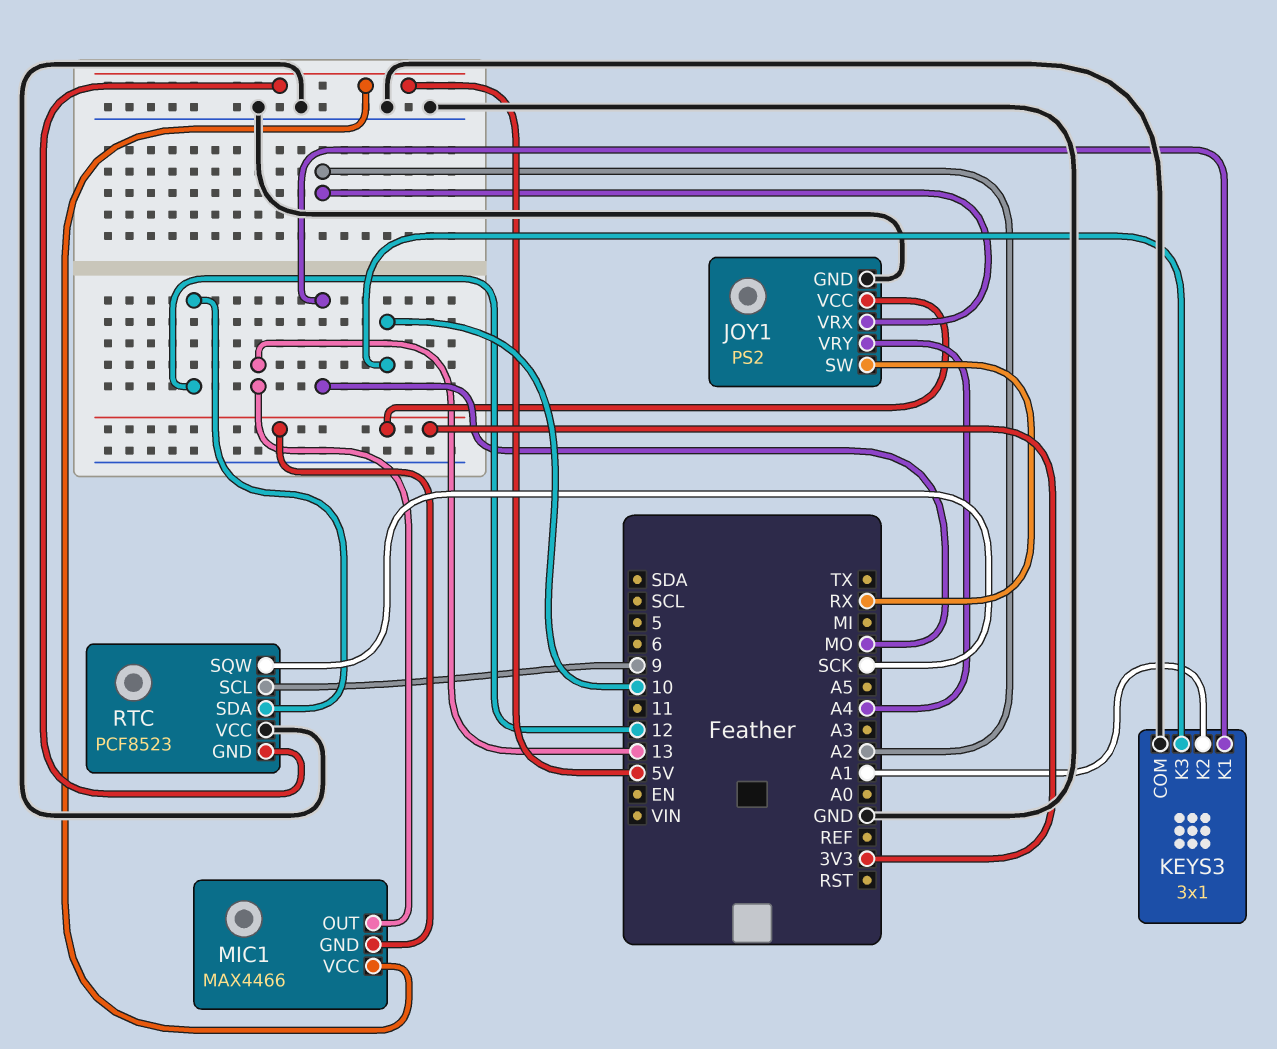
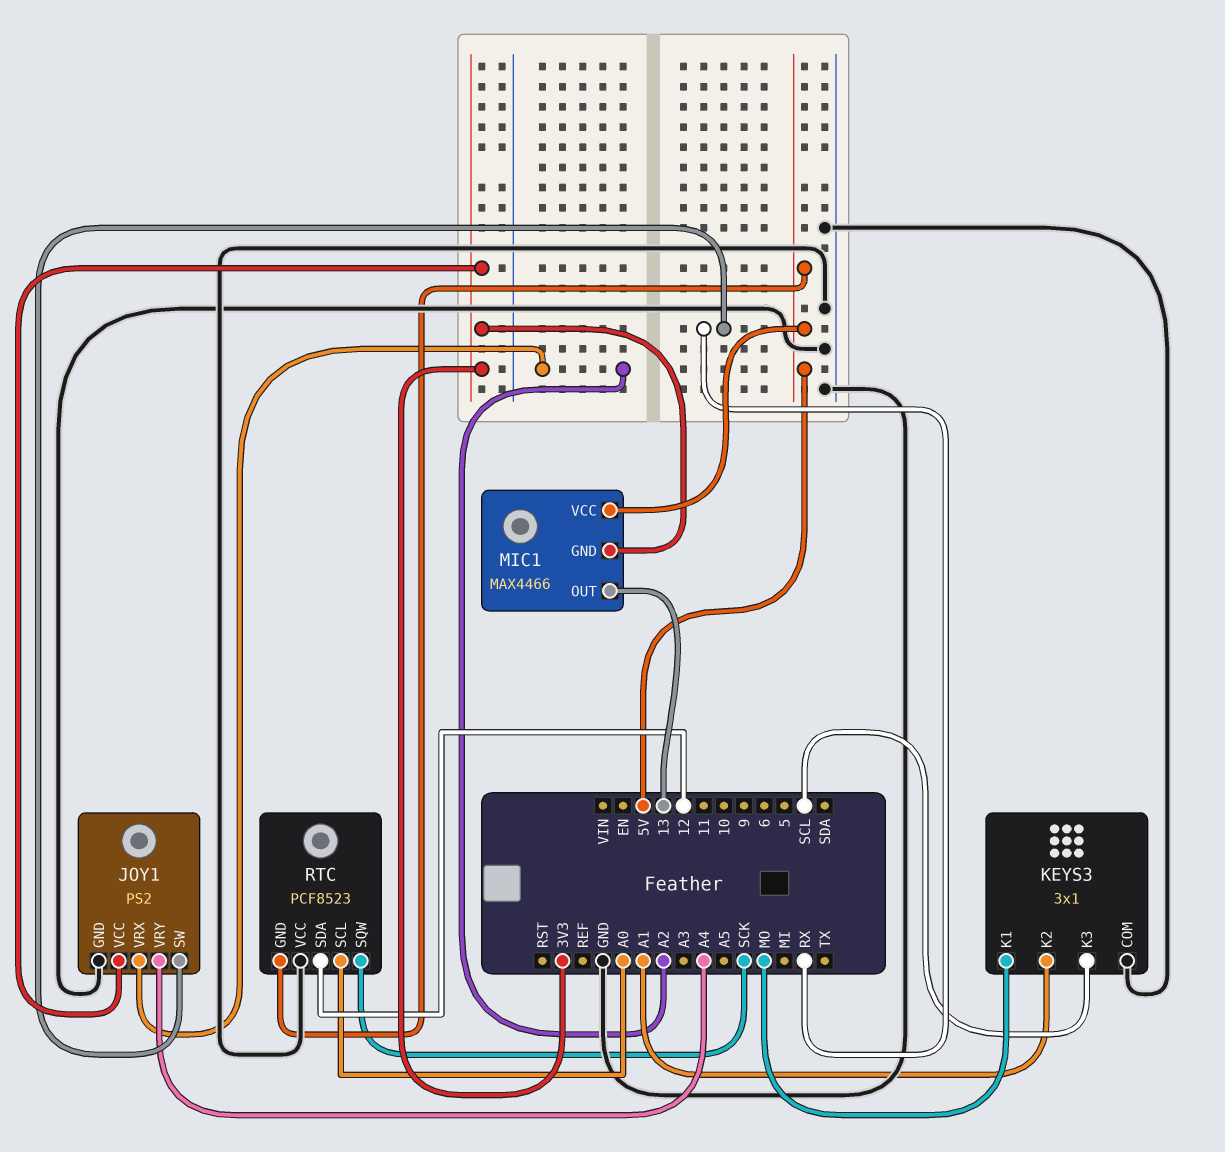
KEYS3 pin K3: 10 -> SCL
RTC pin SCL: 9 -> A0

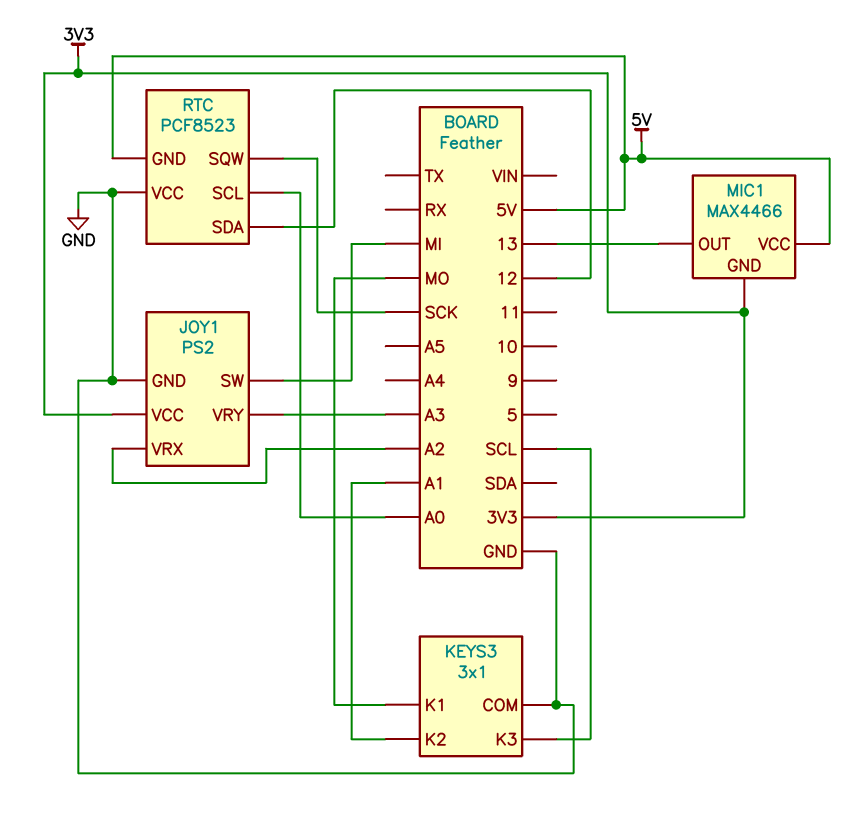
JOY1 pin SW: RX -> MI
JOY1 pin VRY: A4 -> A3

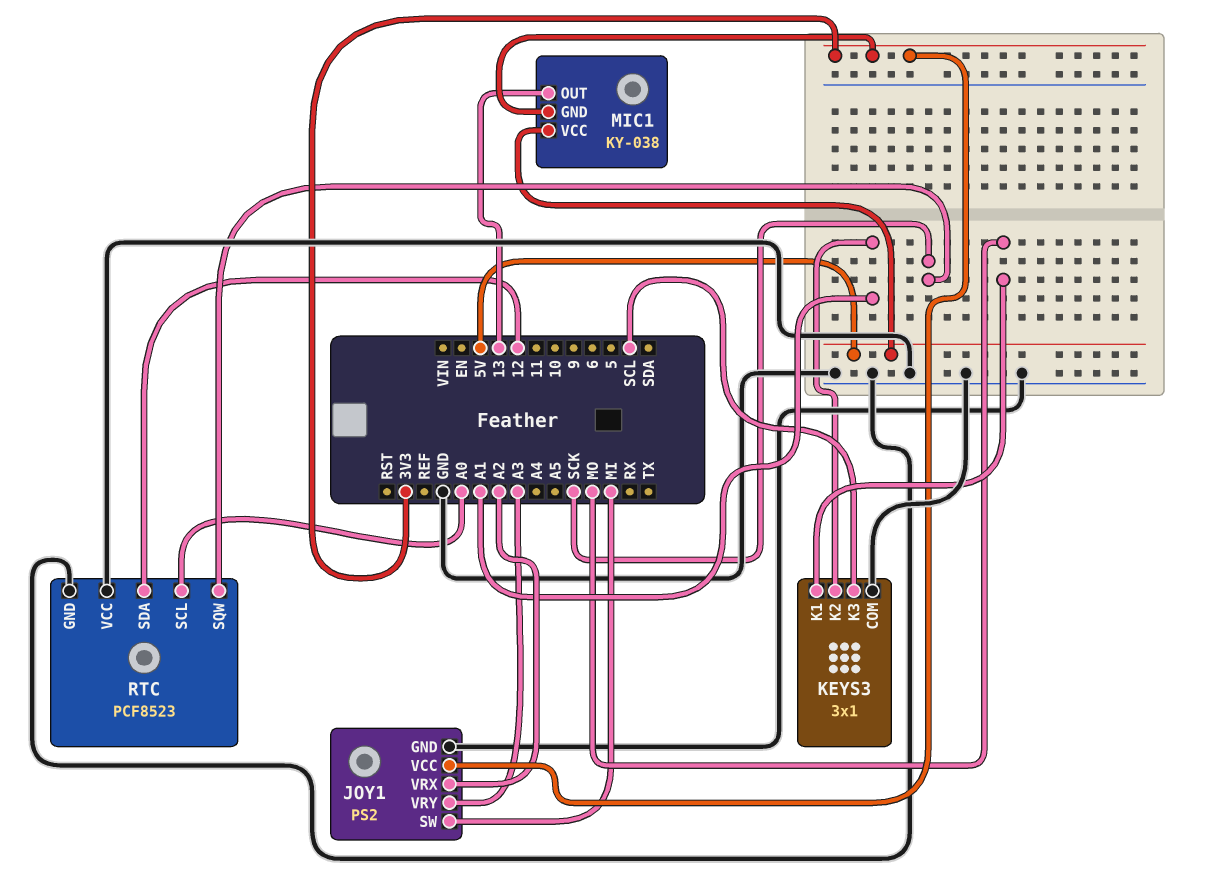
MIC1: MAX4466 -> KY-038
RTC pin GND: 5V -> GND

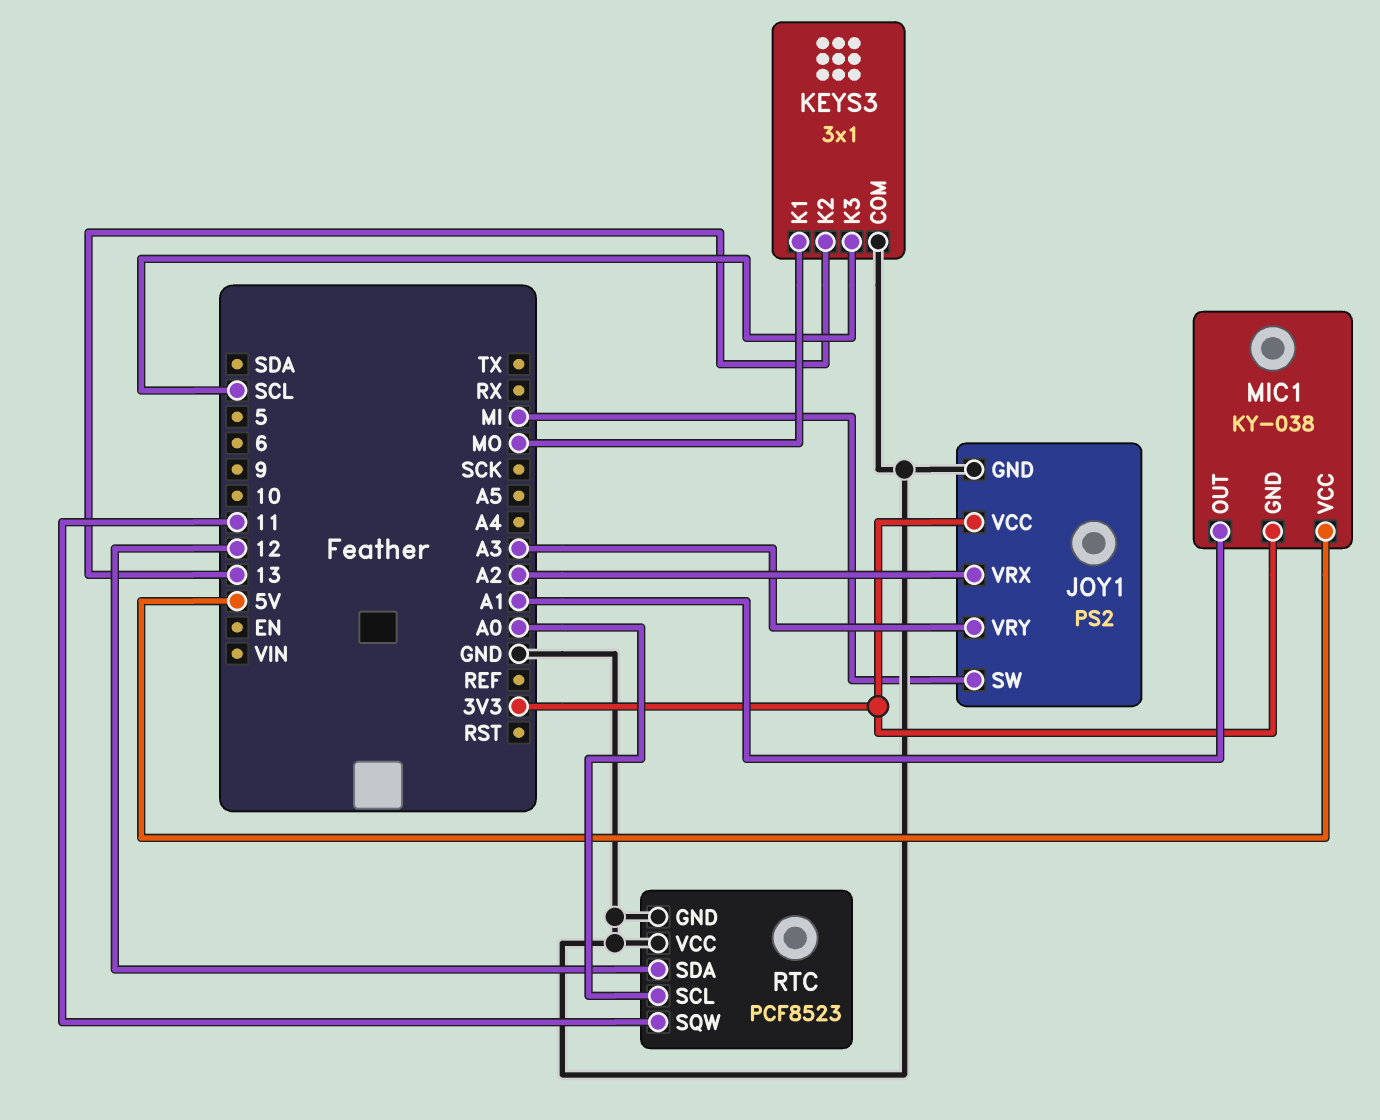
KEYS3 pin K2: A1 -> 13
MIC1 pin OUT: 13 -> A1
RTC pin SQW: SCK -> 11

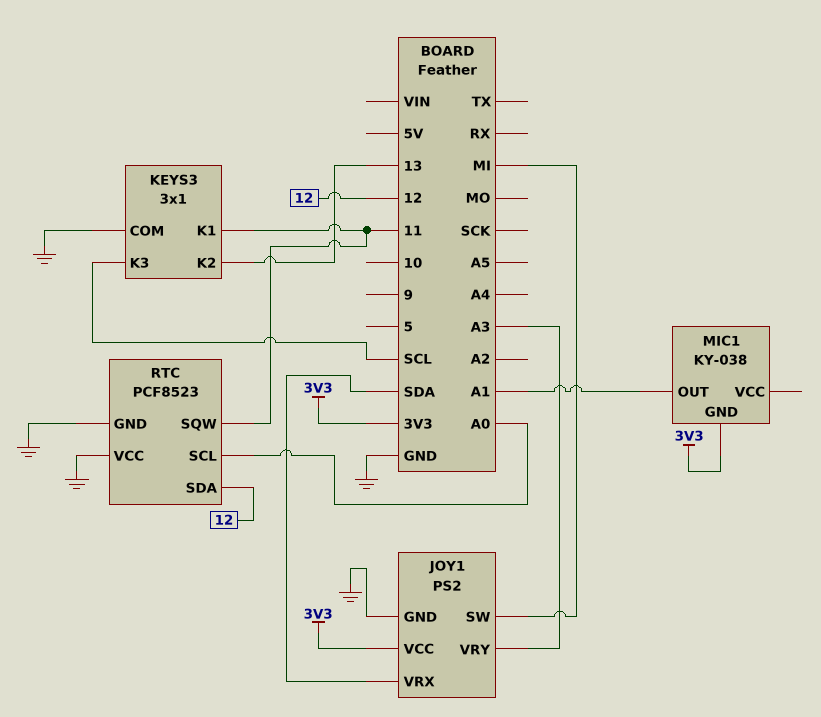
JOY1 pin VRX: A2 -> SDA
KEYS3 pin K1: MO -> 11
MIC1 pin VCC: 5V -> none

